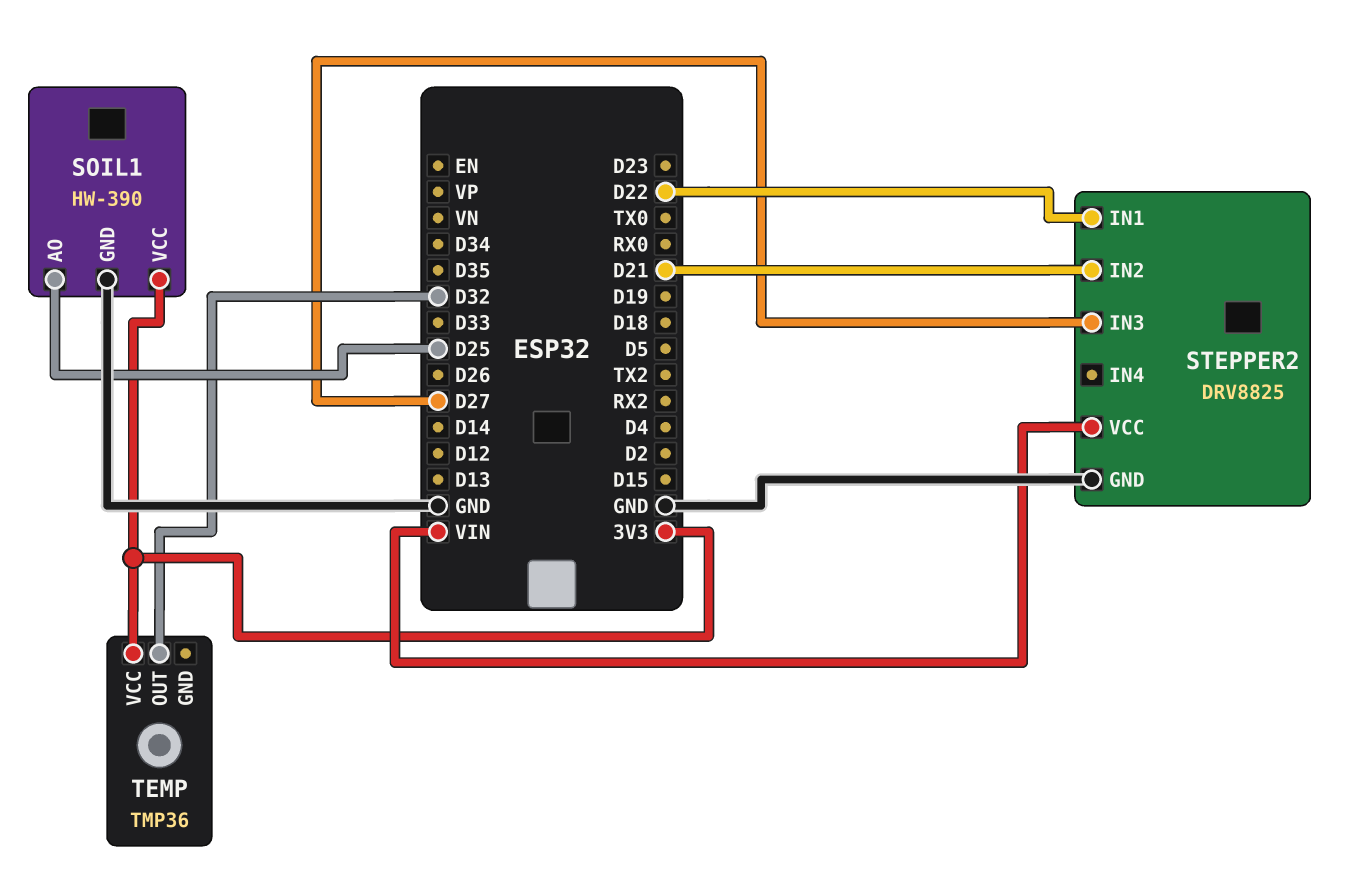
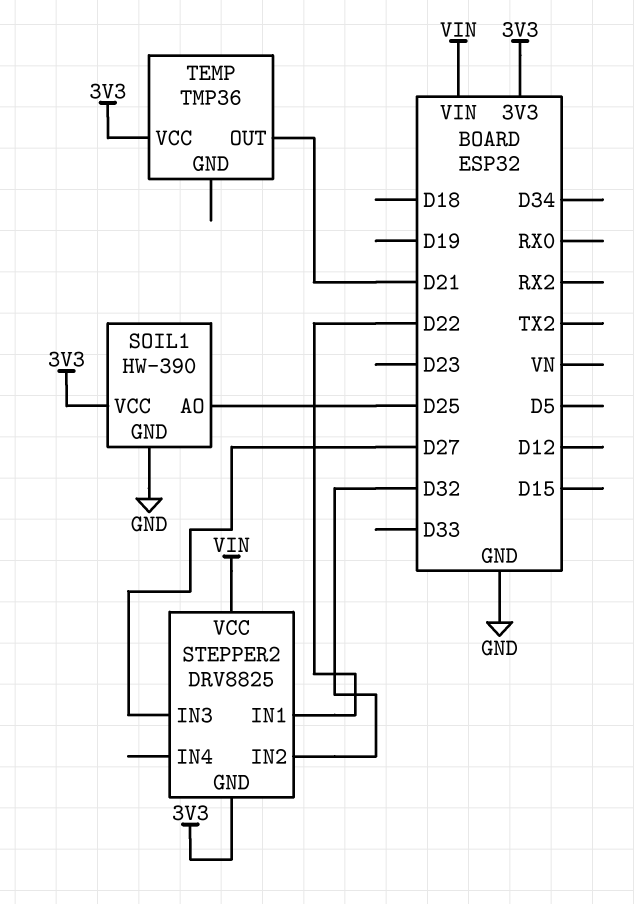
STEPPER2 pin GND: GND -> 3V3
STEPPER2 pin IN2: D21 -> D32
TEMP pin OUT: D32 -> D21

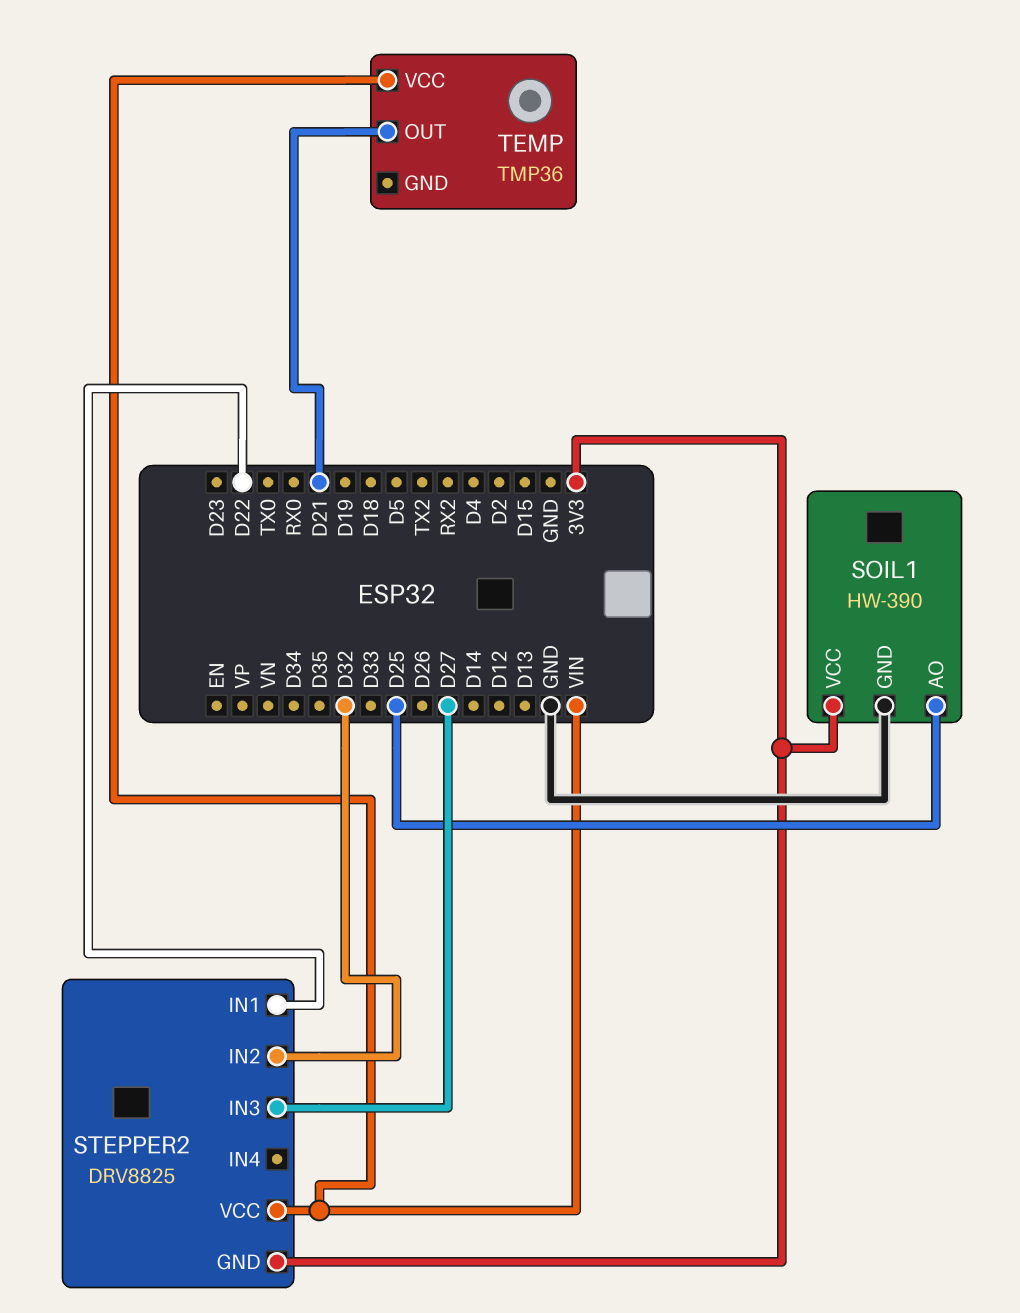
TEMP pin VCC: 3V3 -> VIN

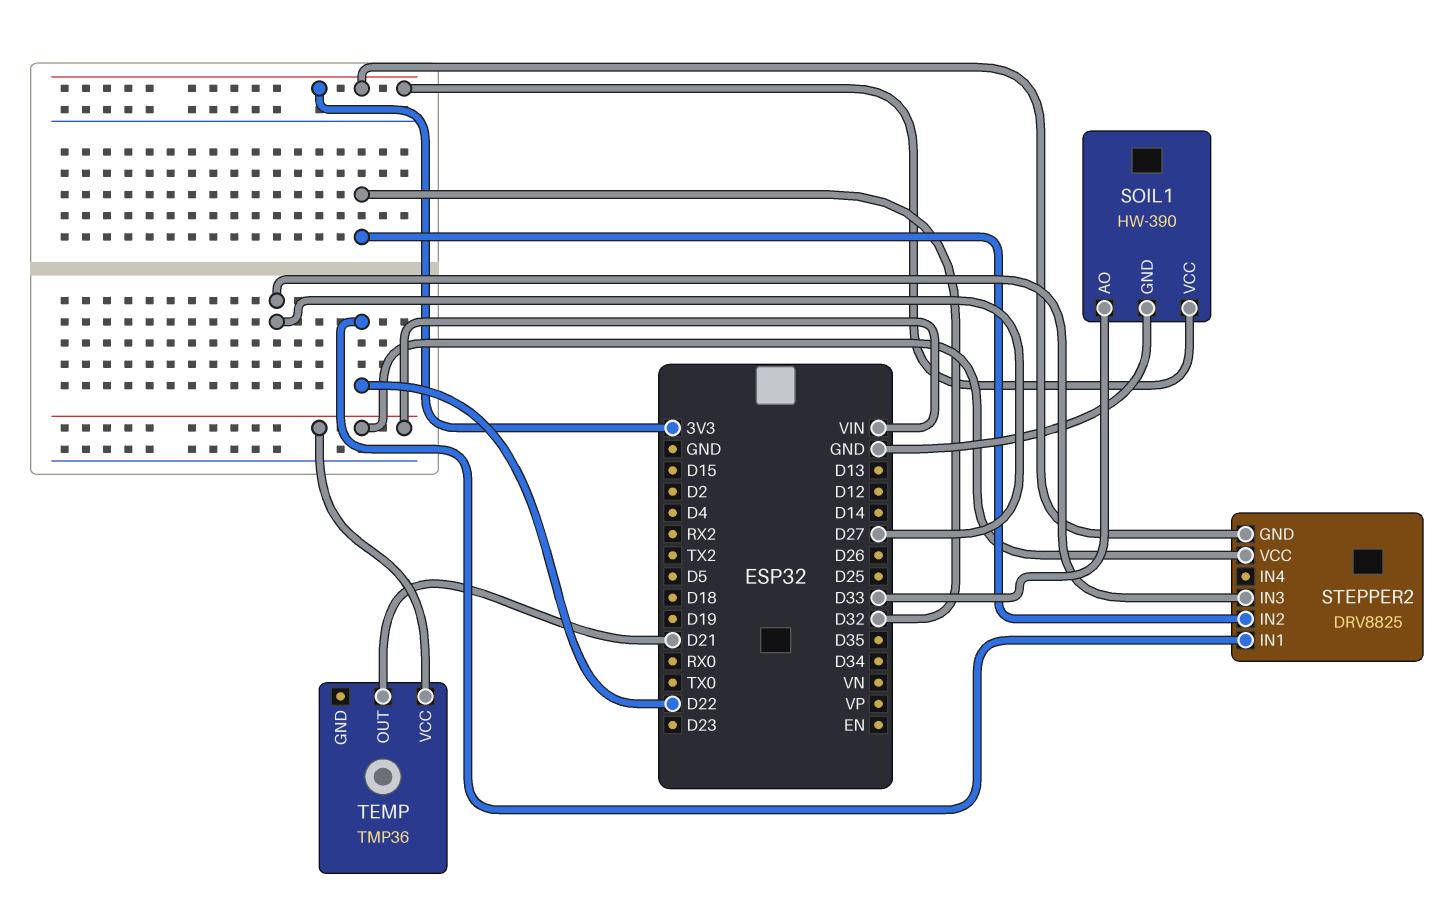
SOIL1 pin AO: D25 -> D33

